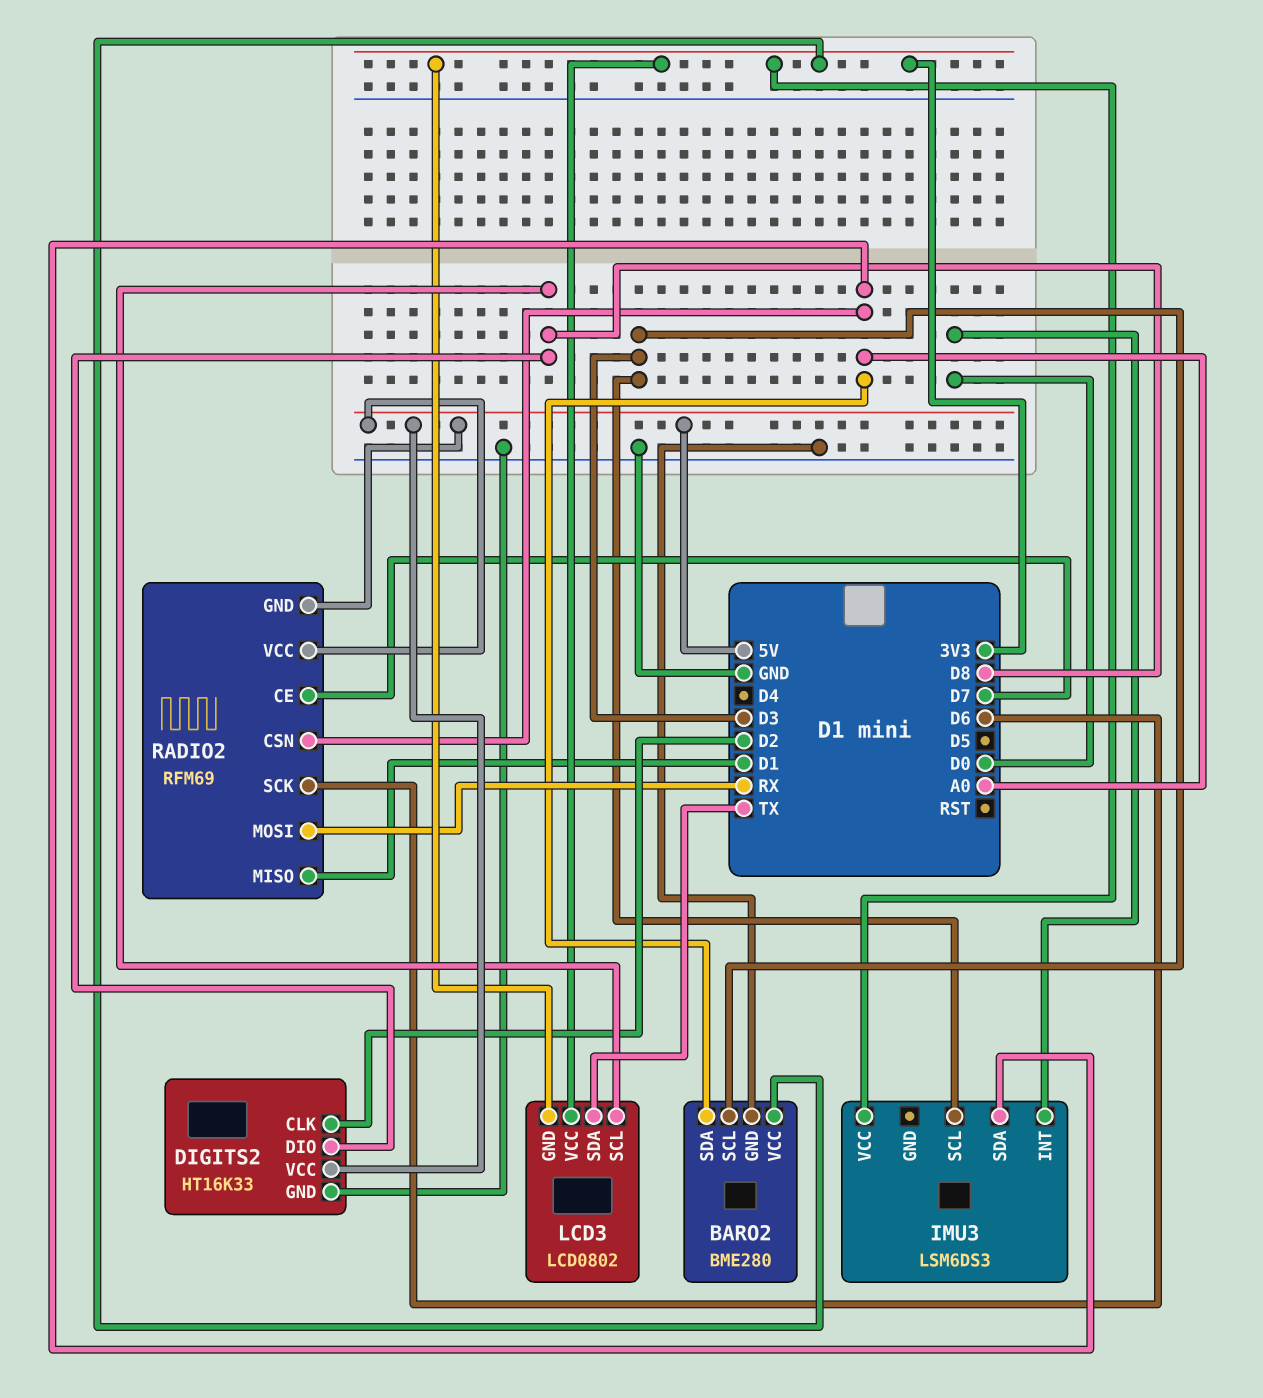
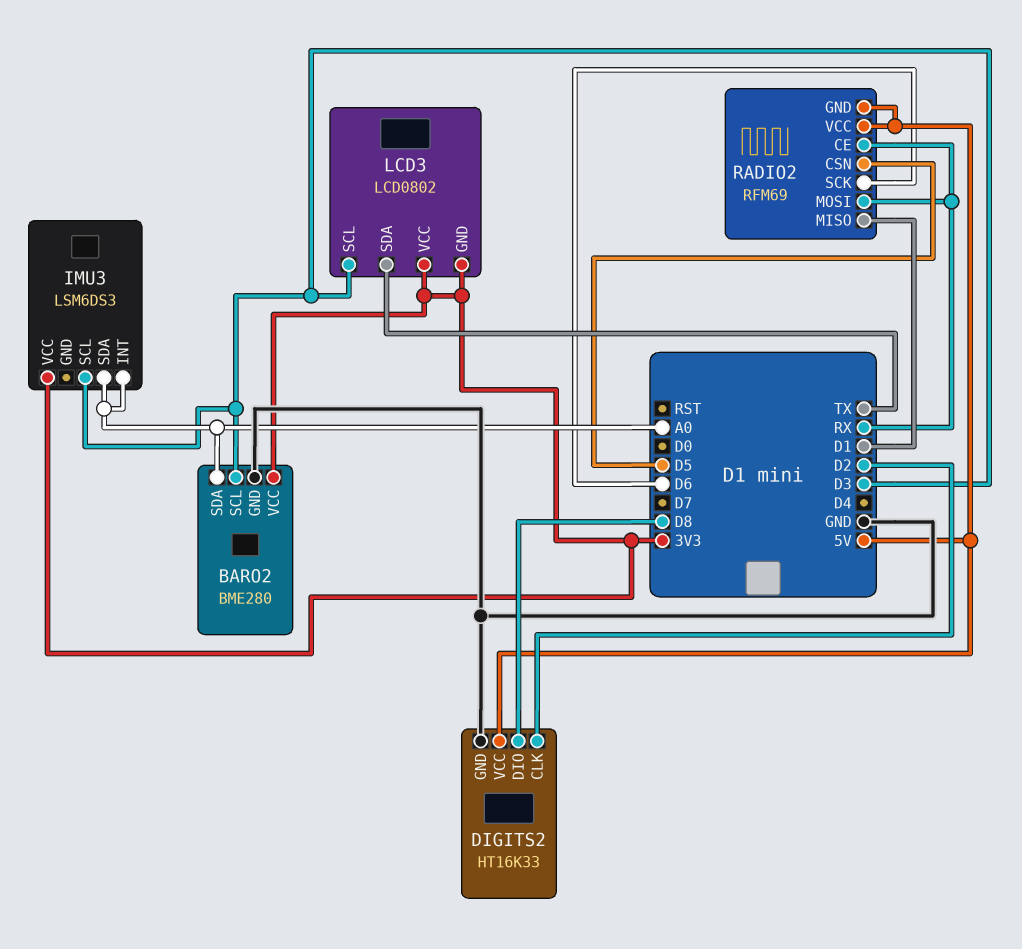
IMU3 pin INT: D0 -> A0
LCD3 pin SCL: D8 -> D3
RADIO2 pin CE: D7 -> RX
RADIO2 pin CSN: A0 -> D5

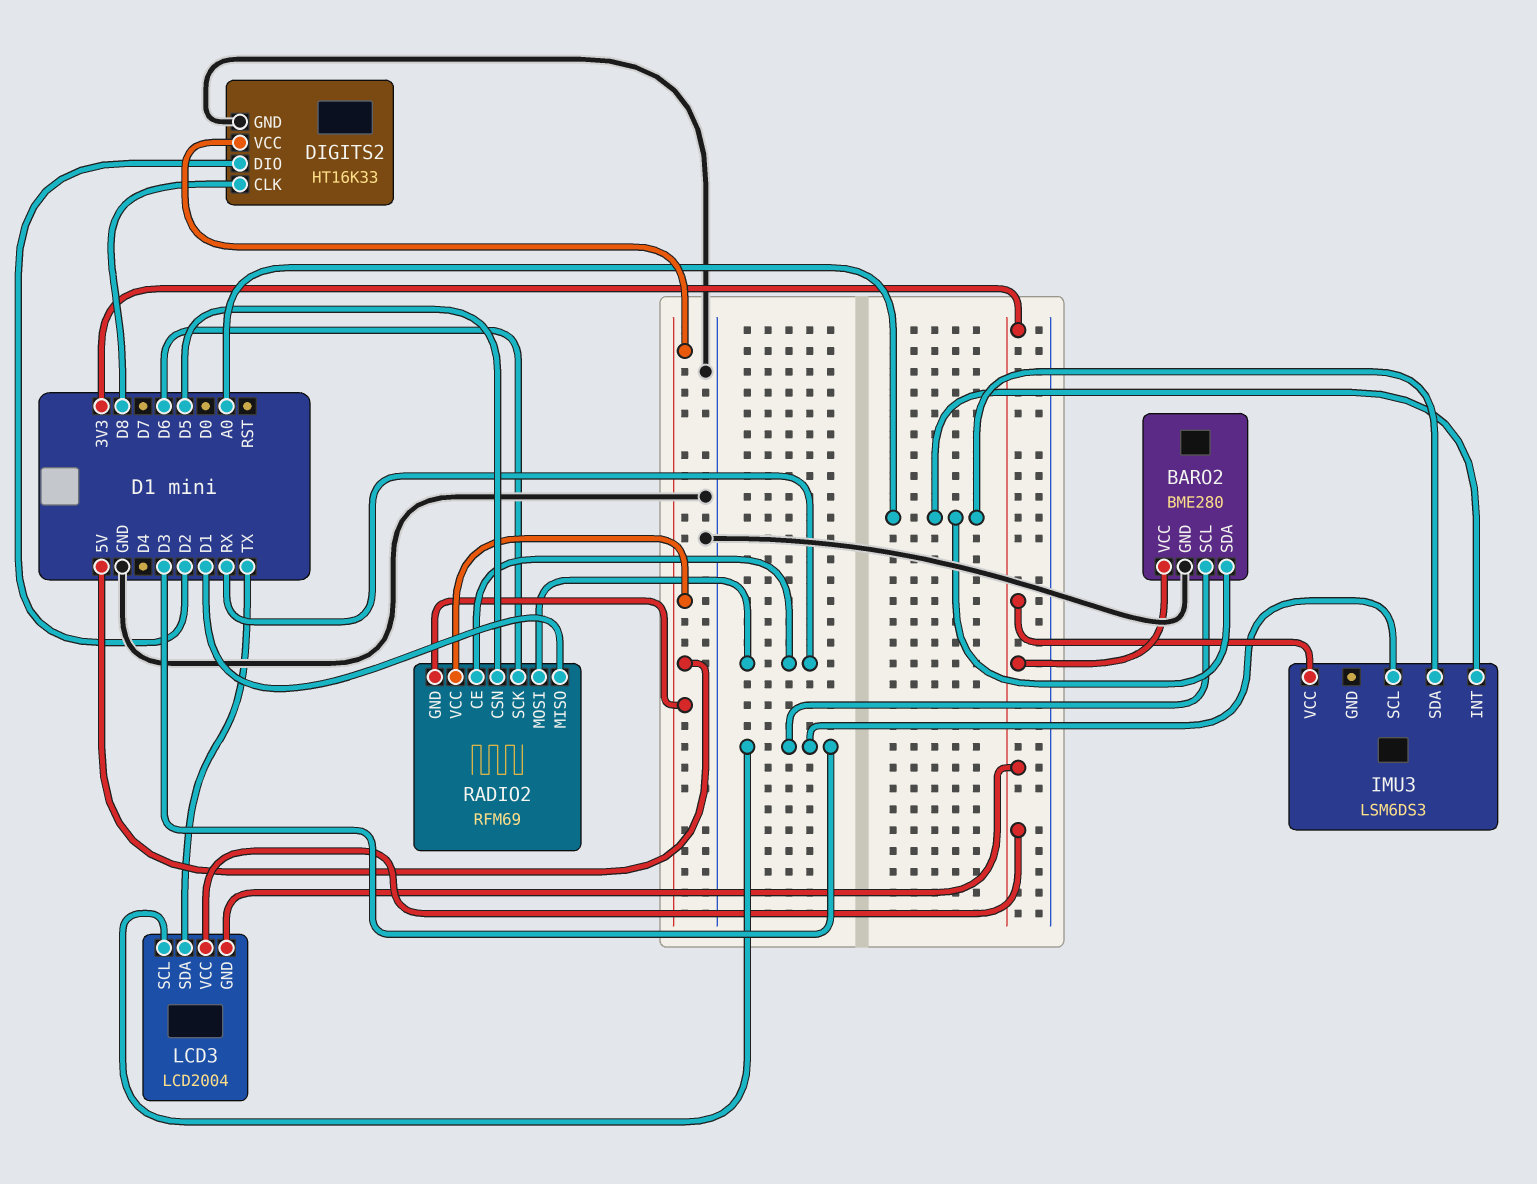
DIGITS2 pin CLK: D2 -> D8
DIGITS2 pin DIO: D8 -> D2
LCD3: LCD0802 -> LCD2004

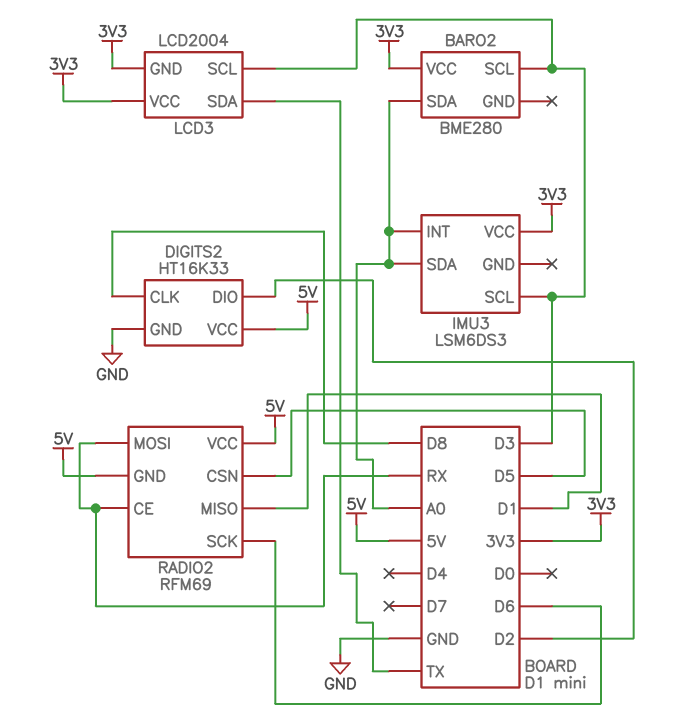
BARO2 pin GND: GND -> none

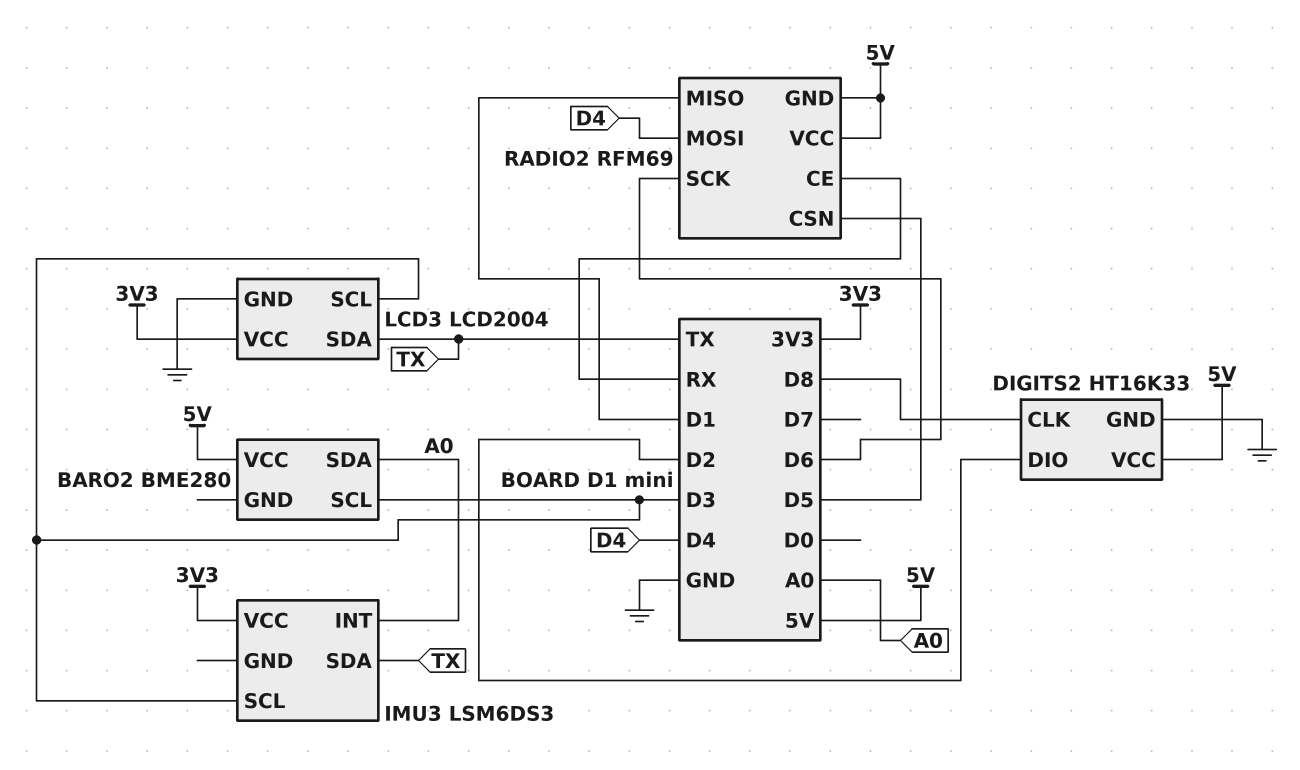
BARO2 pin VCC: 3V3 -> 5V
IMU3 pin SDA: A0 -> TX
LCD3 pin GND: 3V3 -> GND
RADIO2 pin MOSI: RX -> D4

